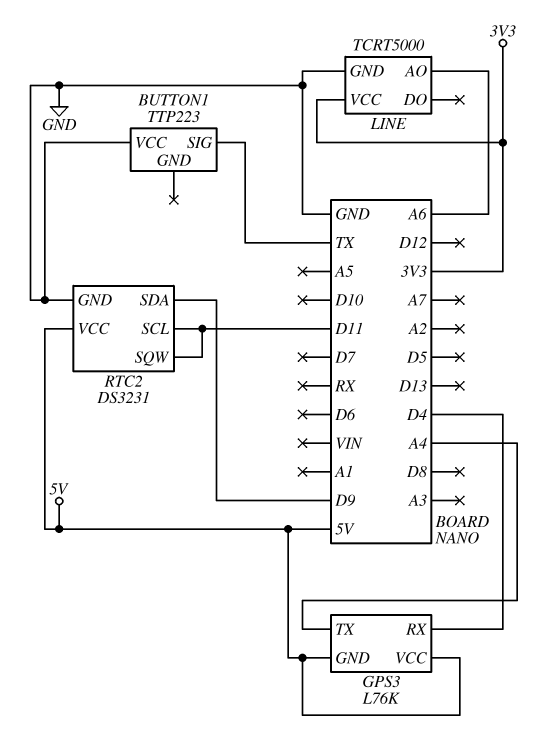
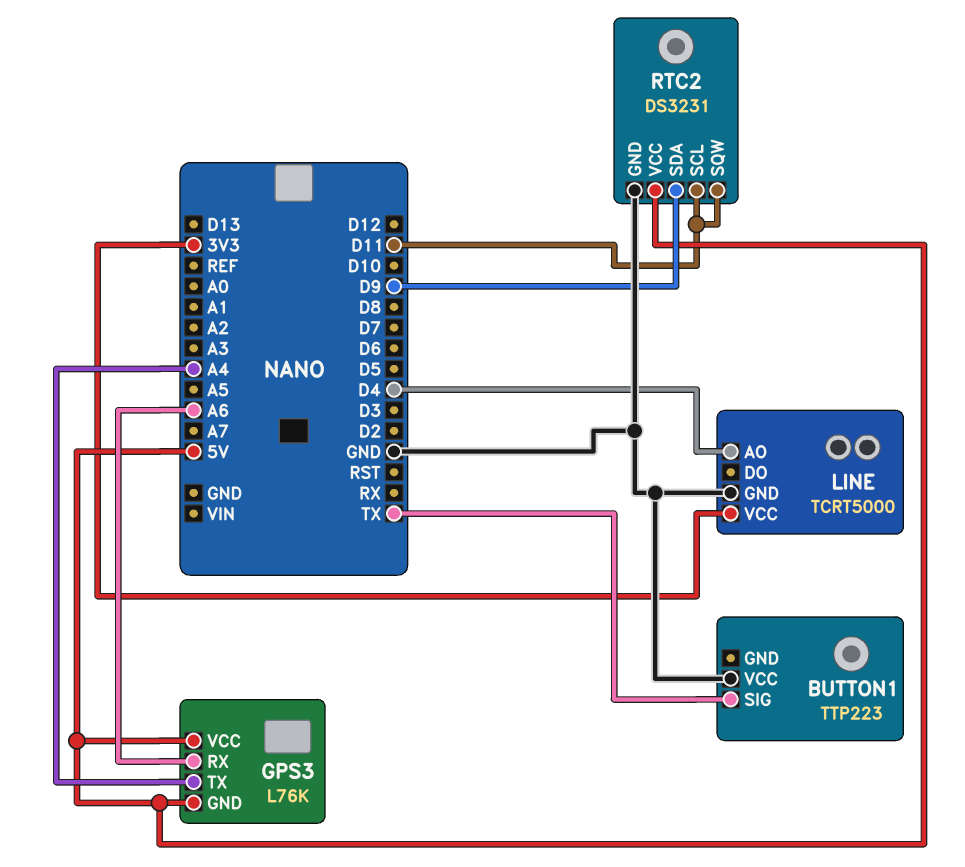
GPS3 pin RX: D4 -> A6
LINE pin AO: A6 -> D4

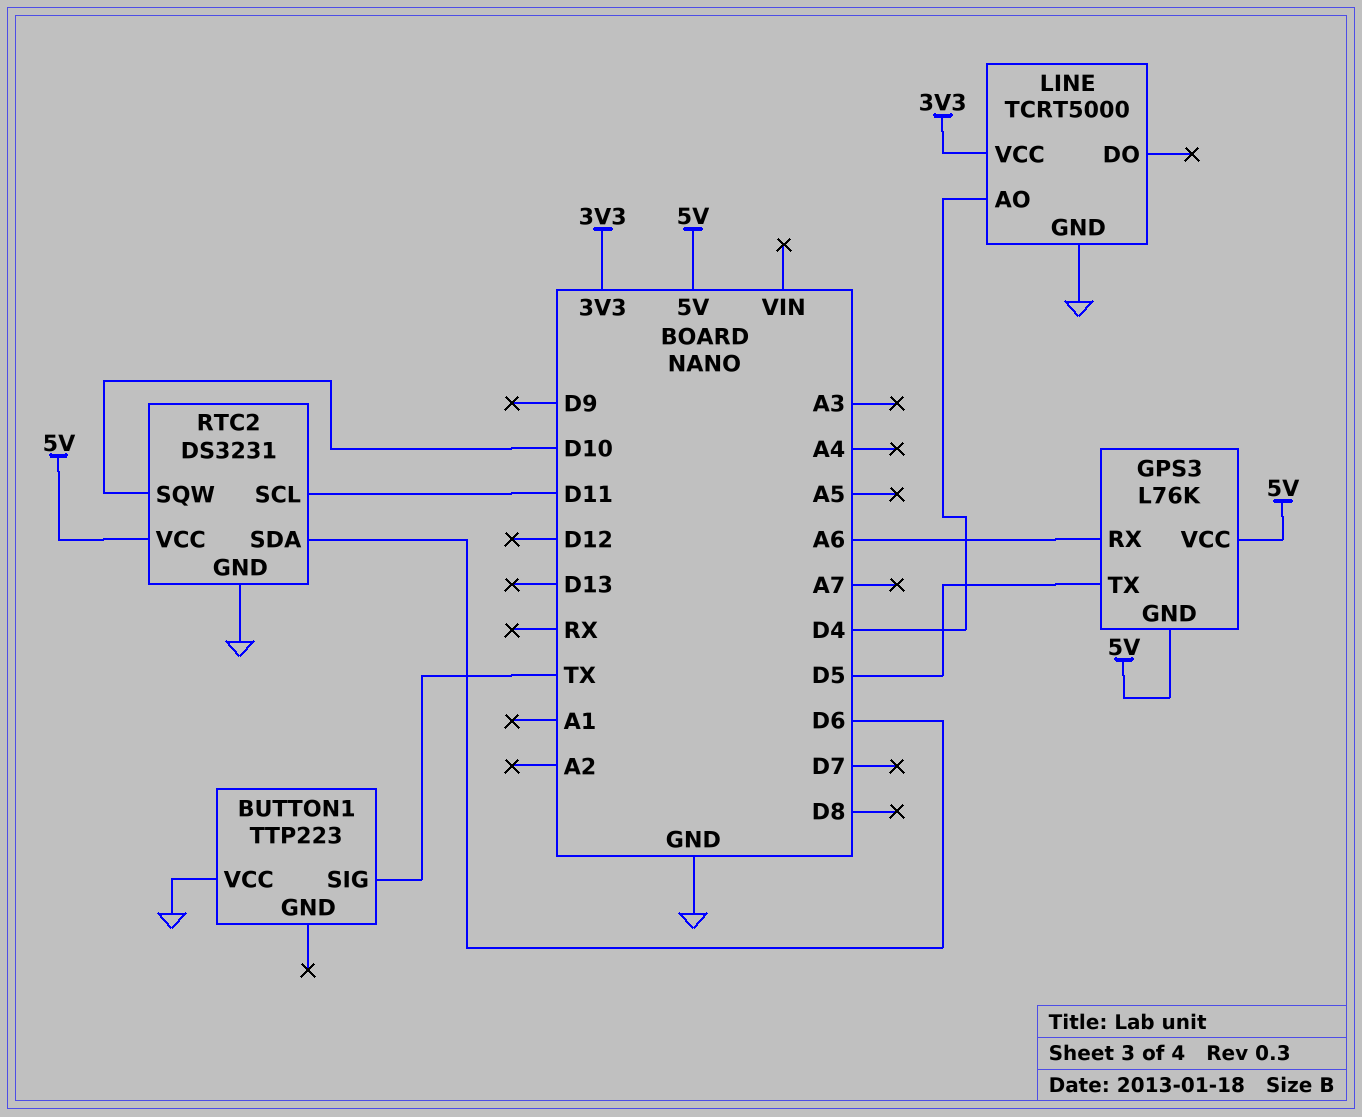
GPS3 pin TX: A4 -> D5
RTC2 pin SDA: D9 -> D6
RTC2 pin SQW: D11 -> D10

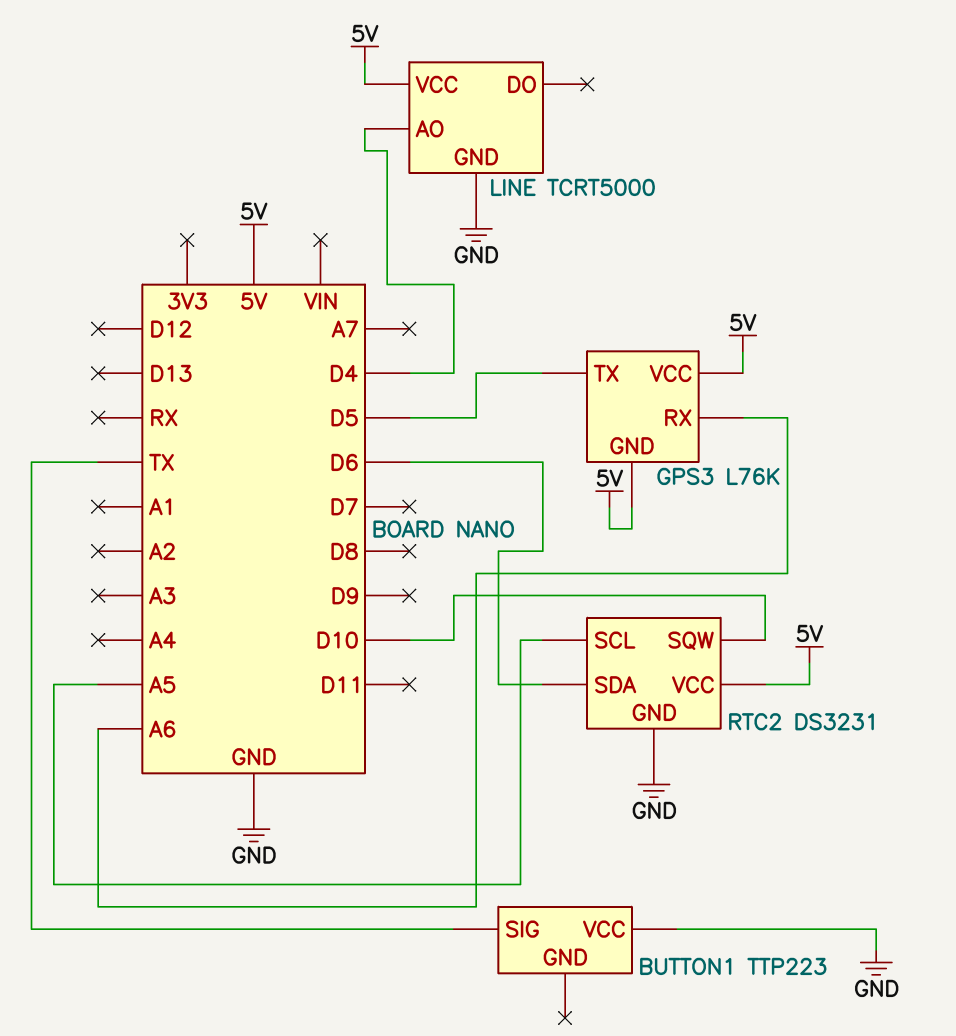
LINE pin VCC: 3V3 -> 5V
RTC2 pin SCL: D11 -> A5

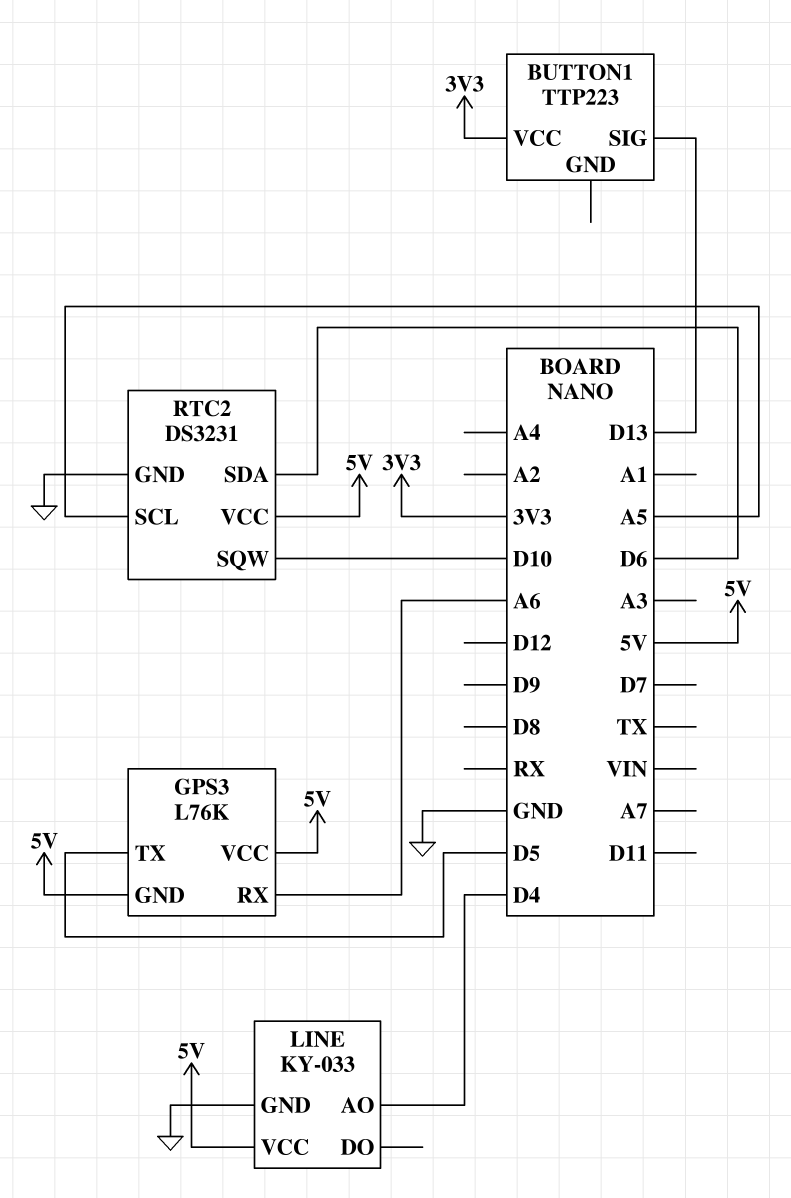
BUTTON1 pin SIG: TX -> D13
BUTTON1 pin VCC: GND -> 3V3
LINE: TCRT5000 -> KY-033

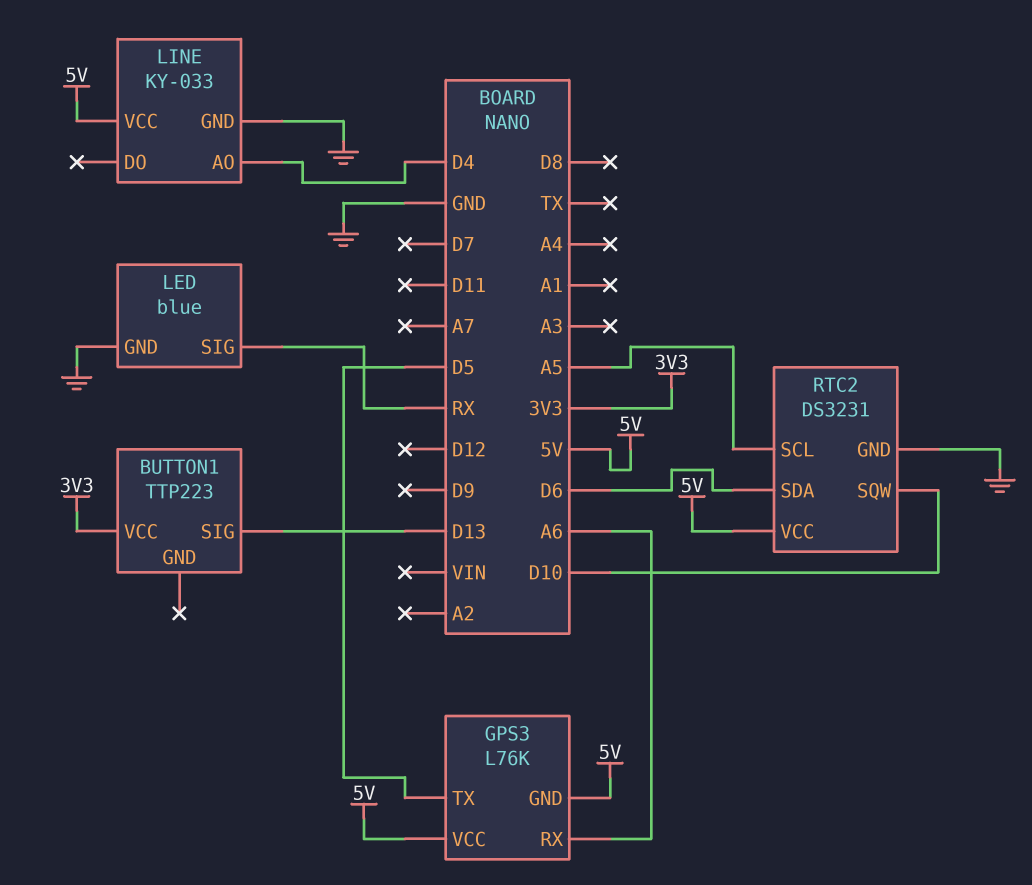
LED: none -> blue
LED pin GND: none -> GND
LED pin SIG: none -> RX

